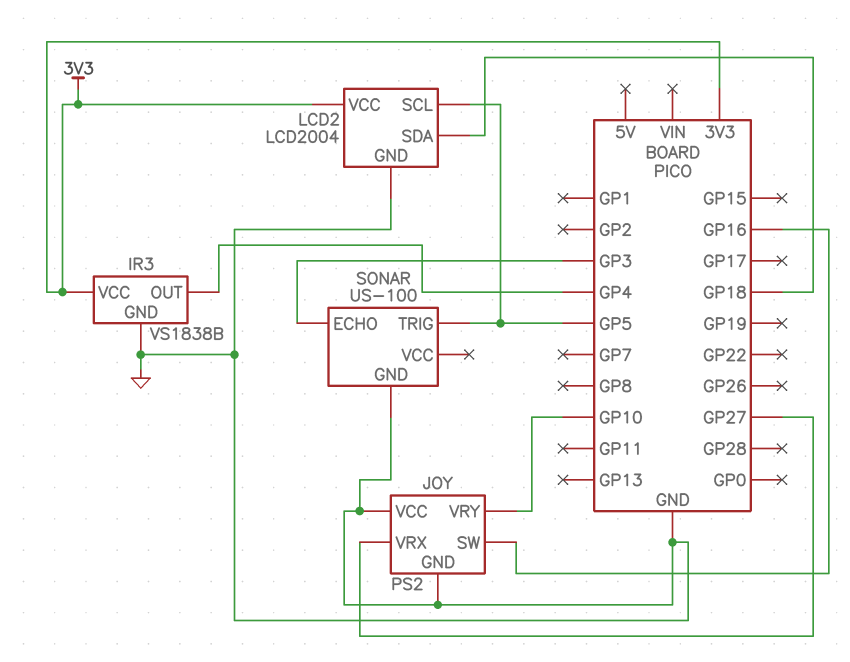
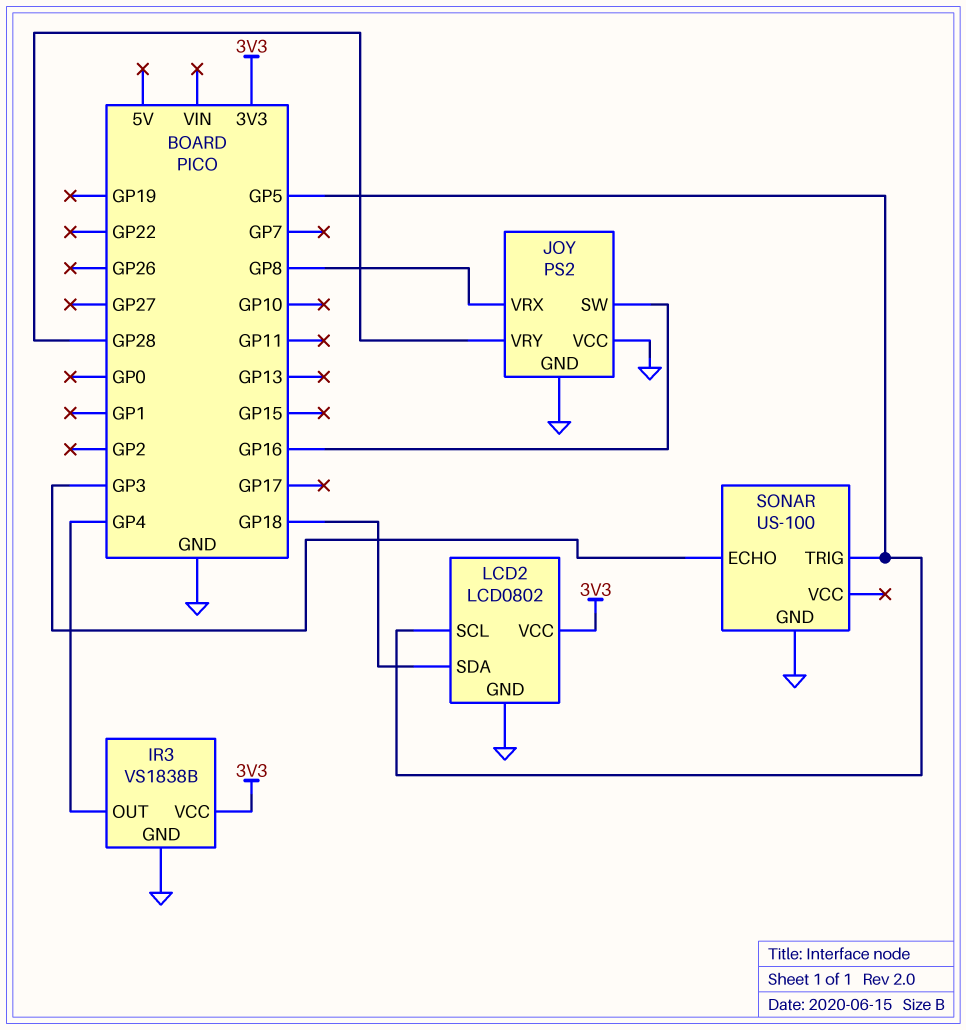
JOY pin VRX: GP27 -> GP8
JOY pin VRY: GP10 -> GP28
LCD2: LCD2004 -> LCD0802

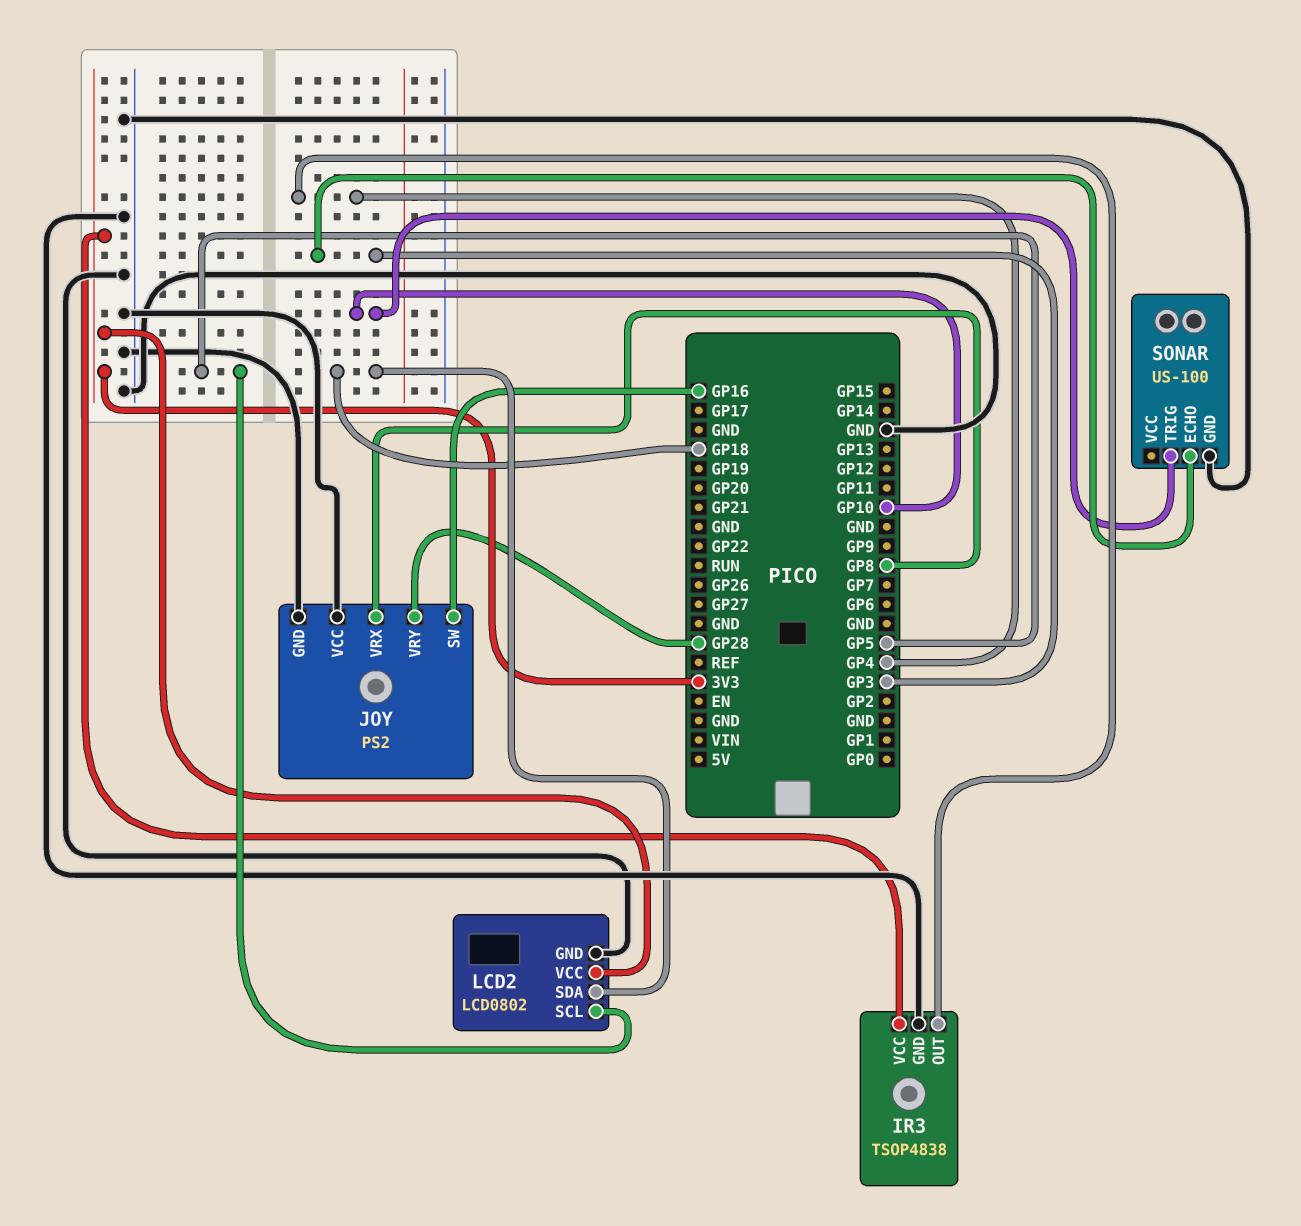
IR3: VS1838B -> TSOP4838
SONAR pin TRIG: GP5 -> GP10

